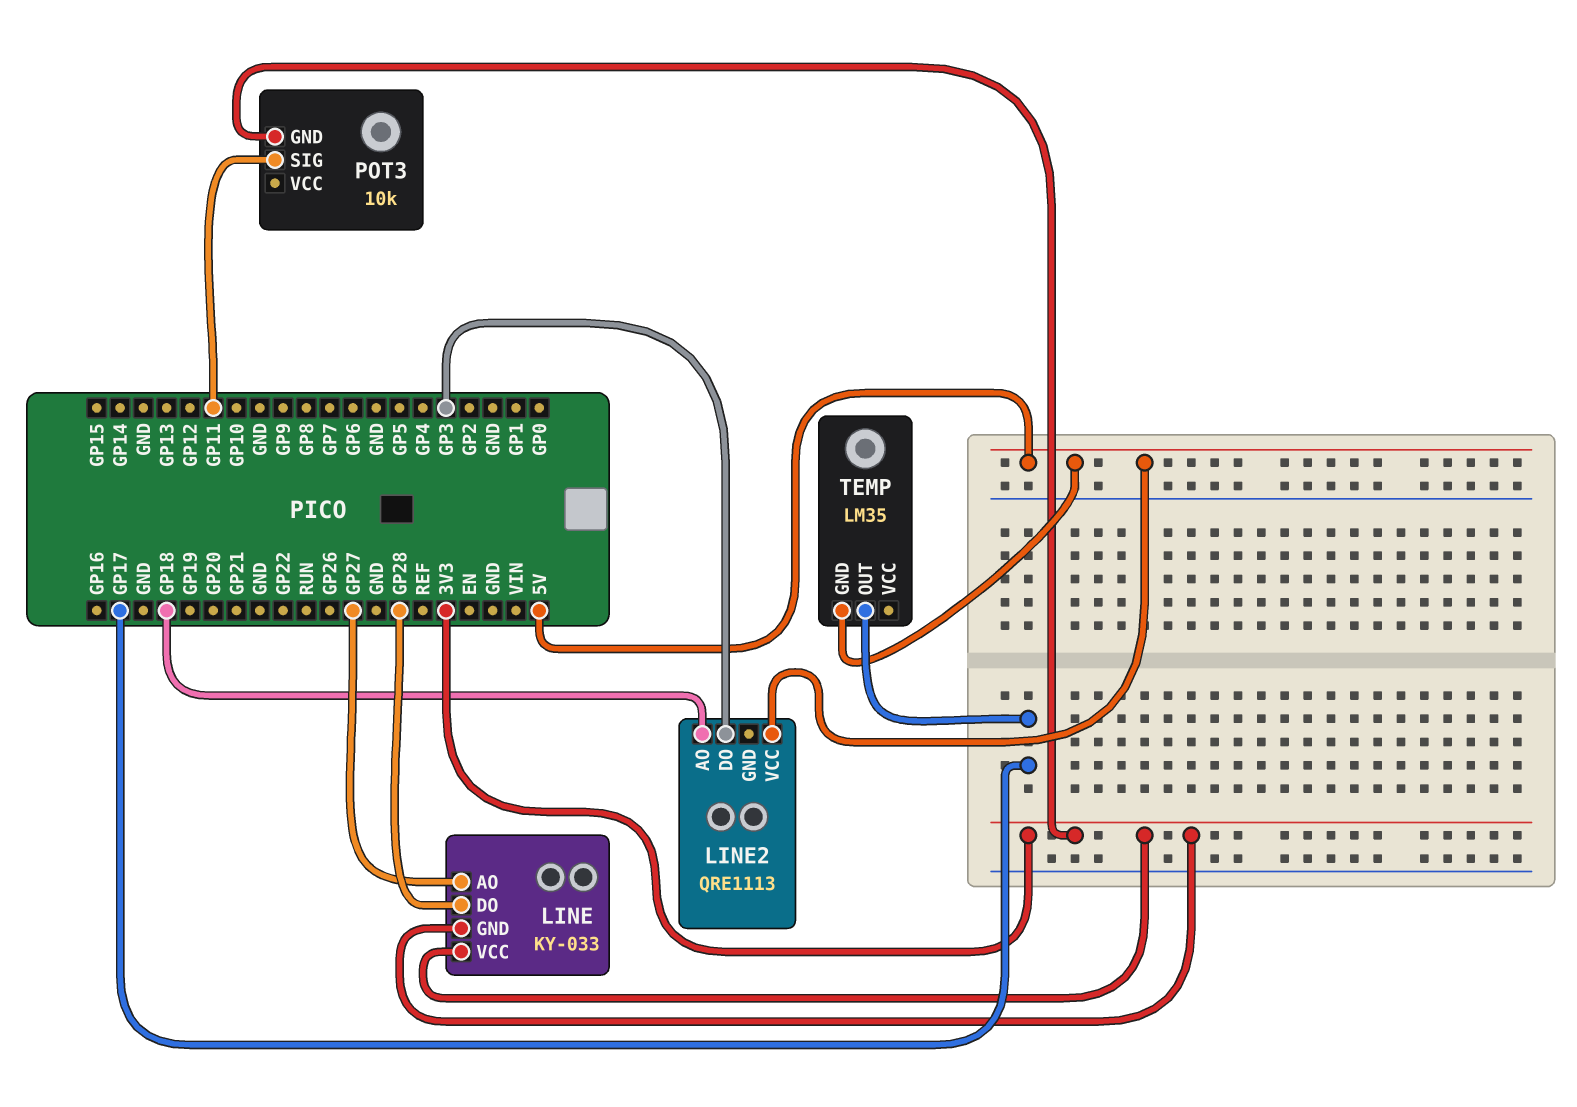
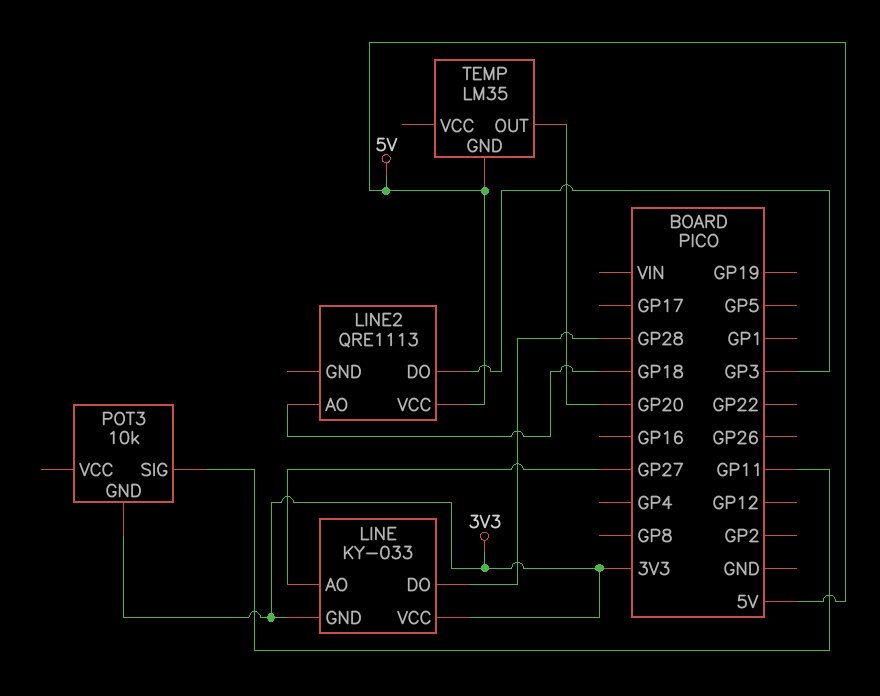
TEMP pin OUT: GP17 -> GP20

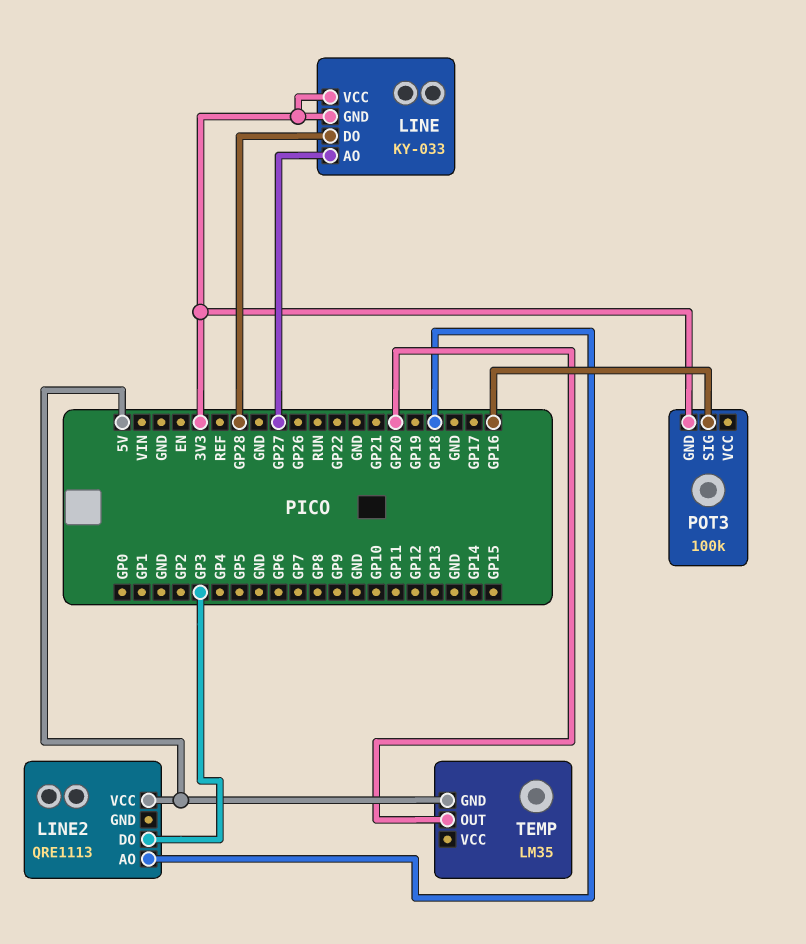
POT3: 10k -> 100k
POT3 pin SIG: GP11 -> GP16

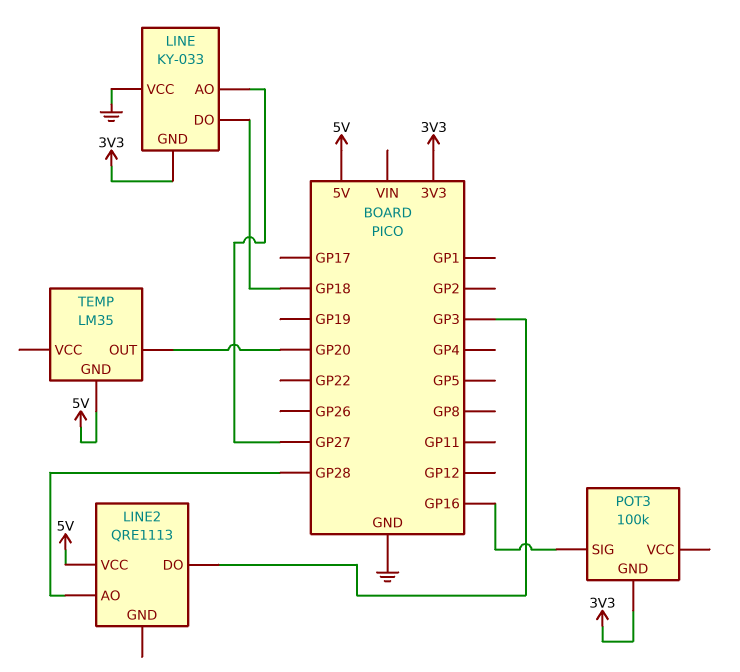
LINE pin DO: GP28 -> GP18
LINE pin VCC: 3V3 -> GND
LINE2 pin AO: GP18 -> GP28

